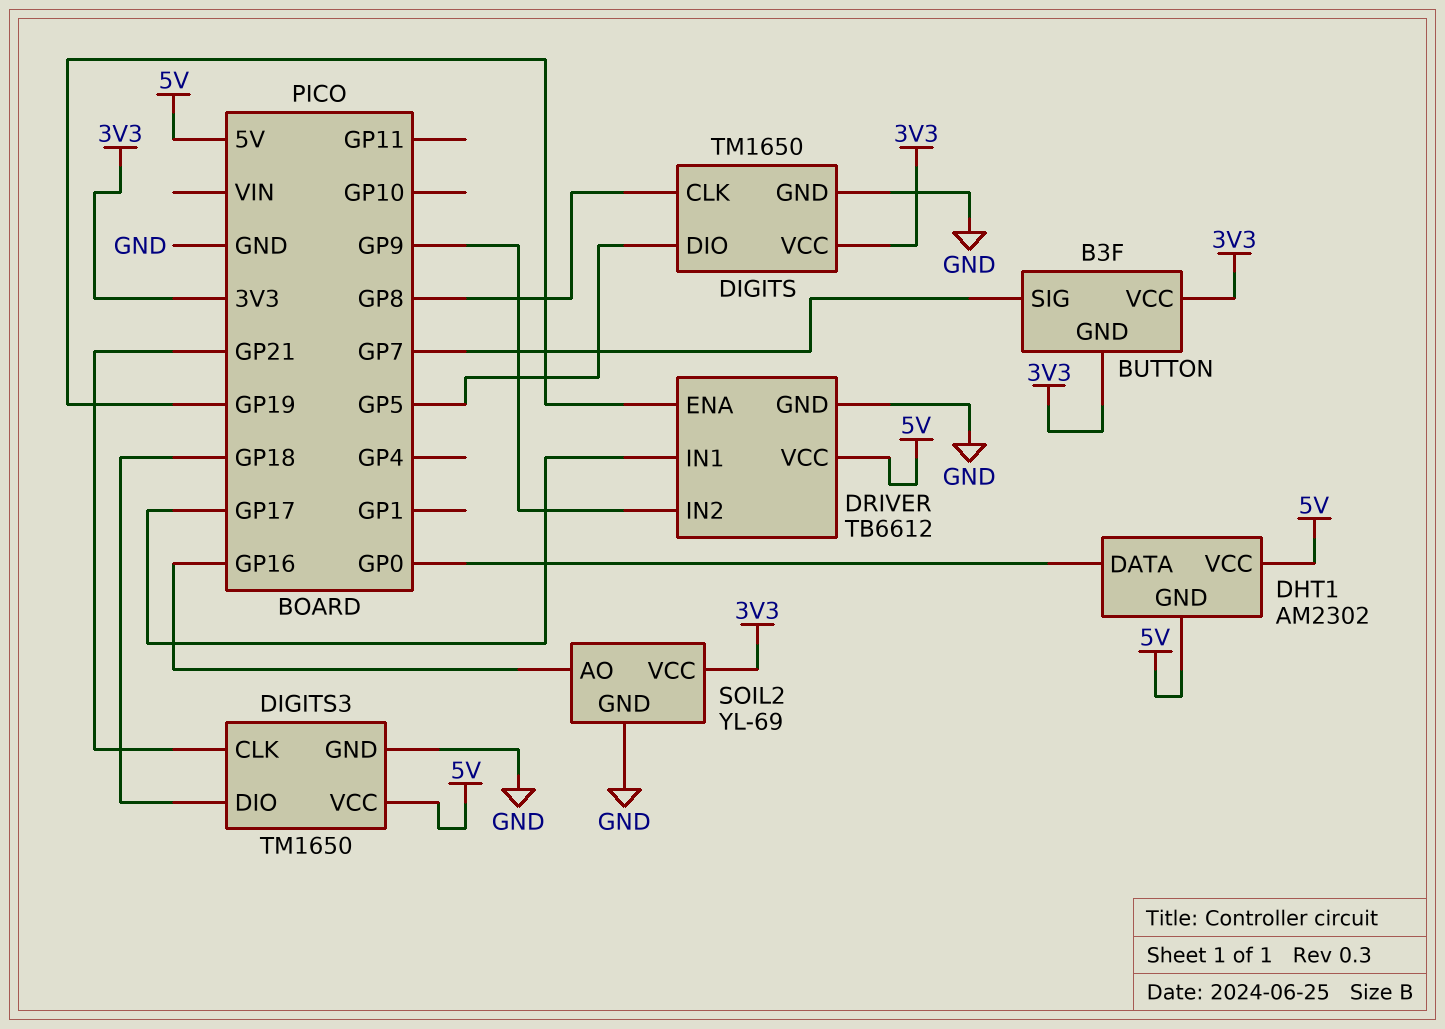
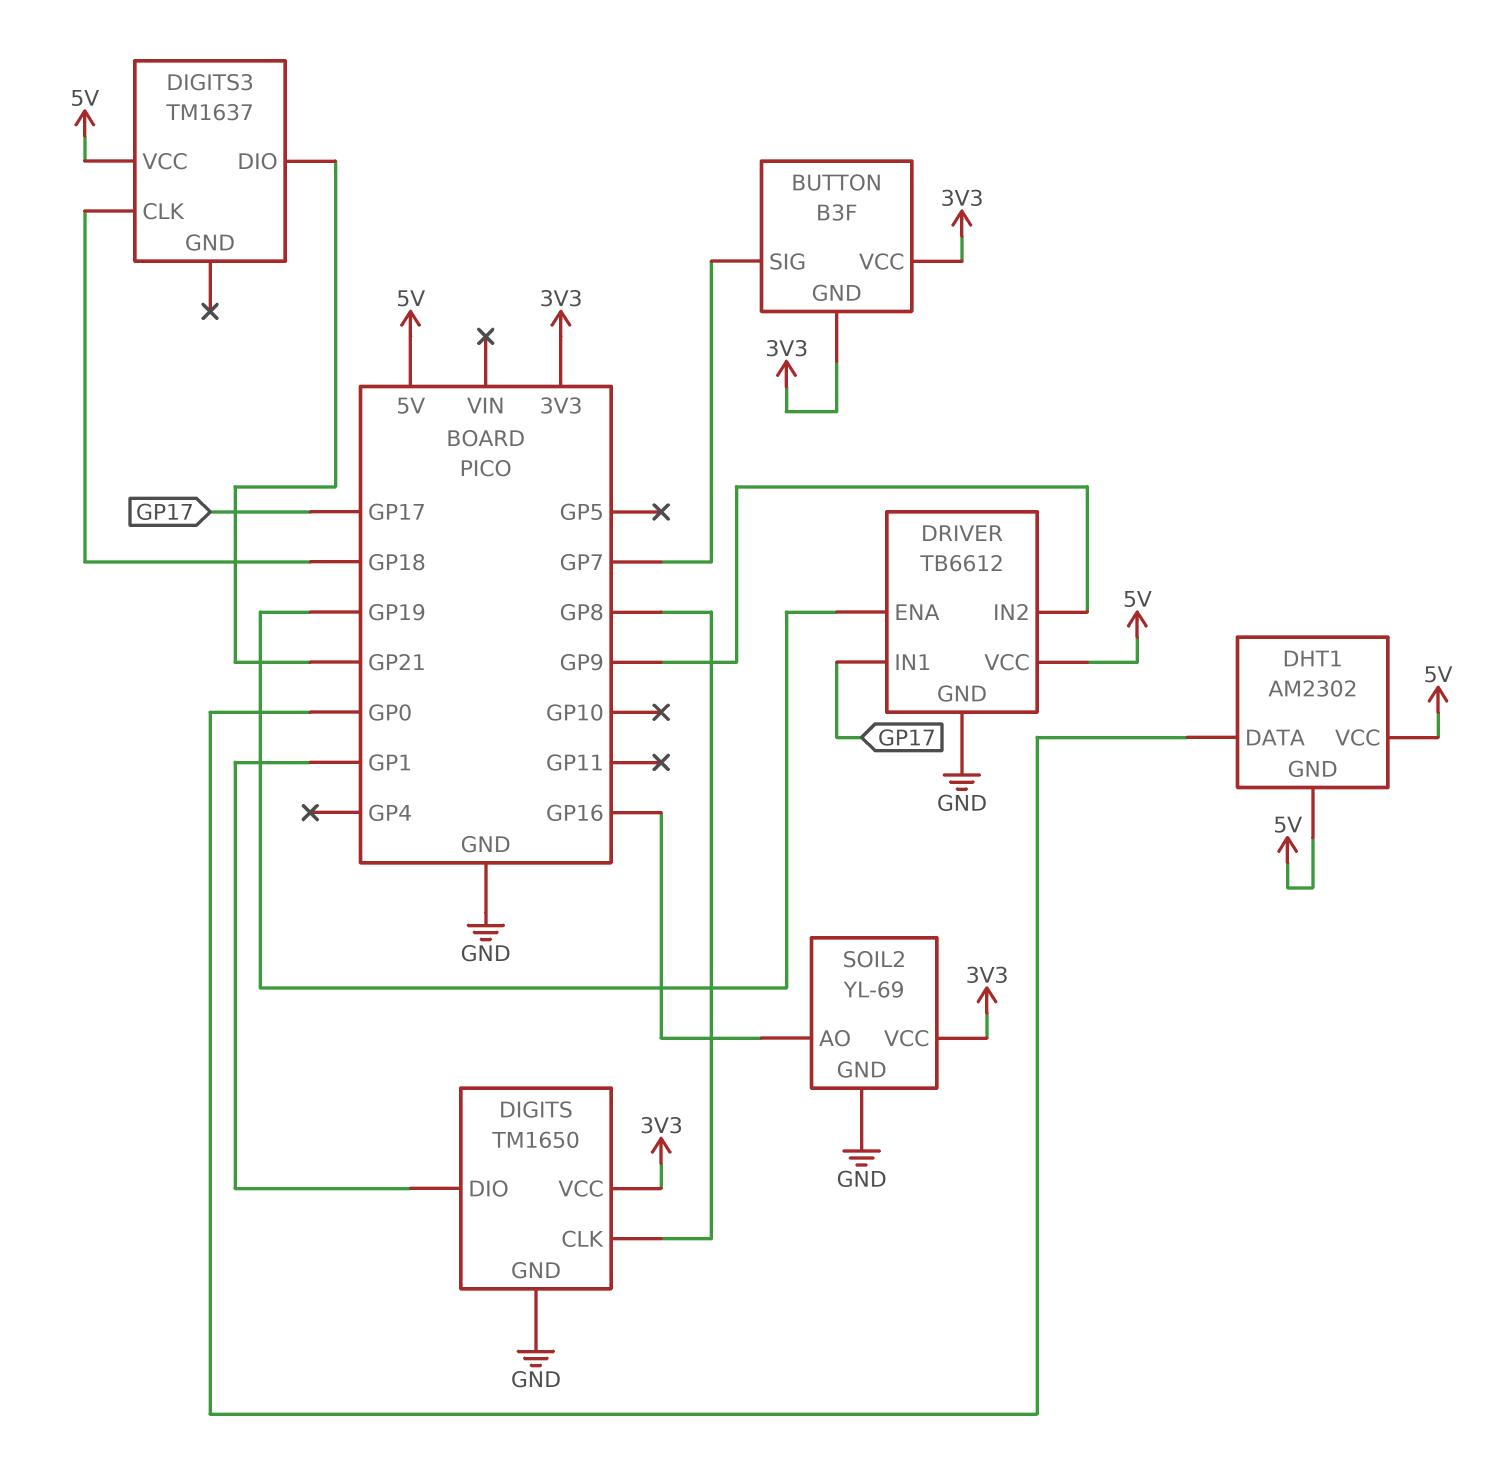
DIGITS pin DIO: GP5 -> GP1
DIGITS3: TM1650 -> TM1637
DIGITS3 pin CLK: GP21 -> GP18
DIGITS3 pin DIO: GP18 -> GP21
DIGITS3 pin GND: GND -> none

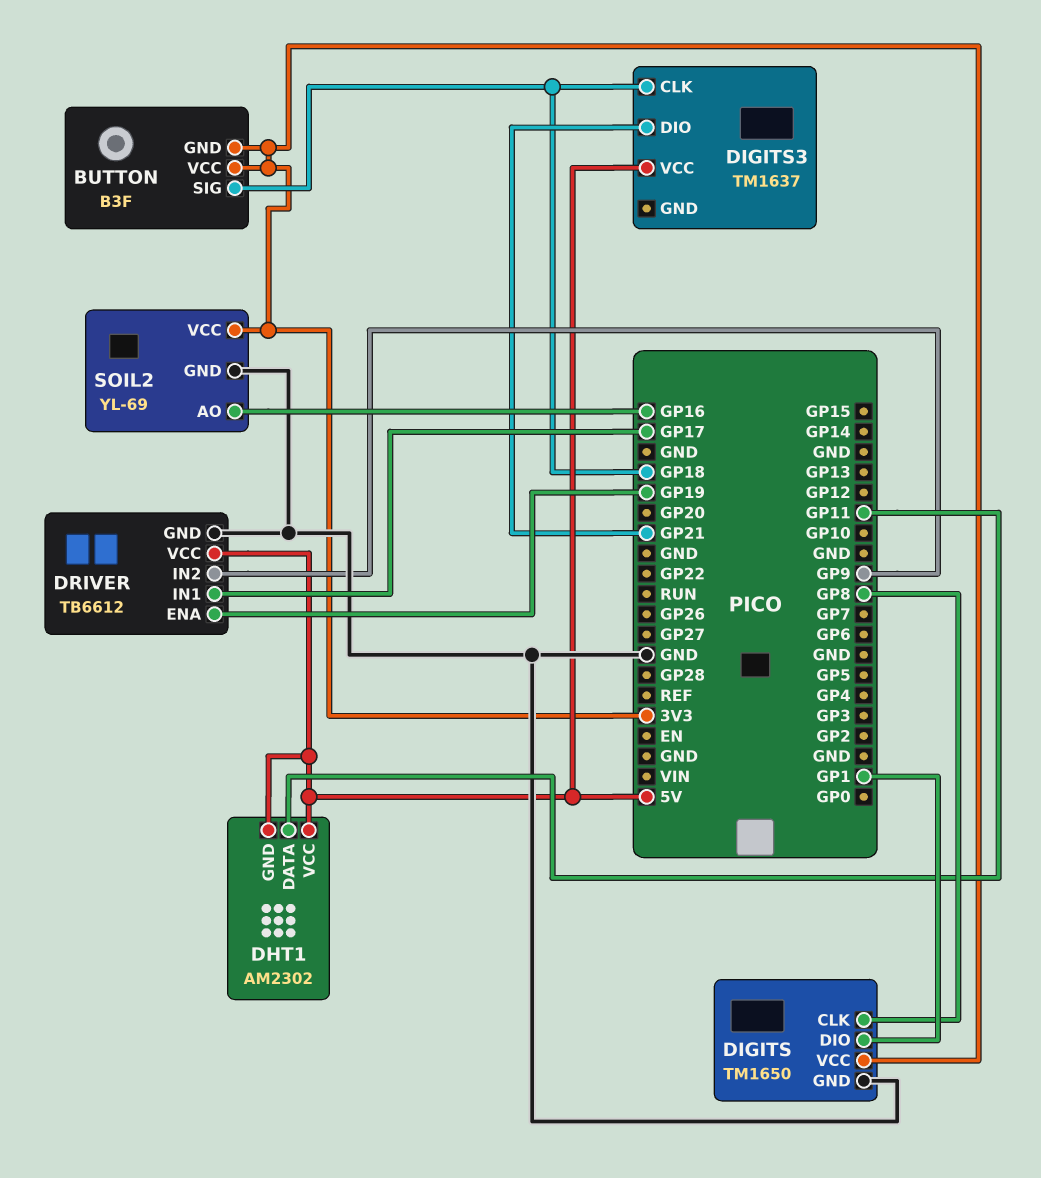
BUTTON pin SIG: GP7 -> GP18
DHT1 pin DATA: GP0 -> GP11

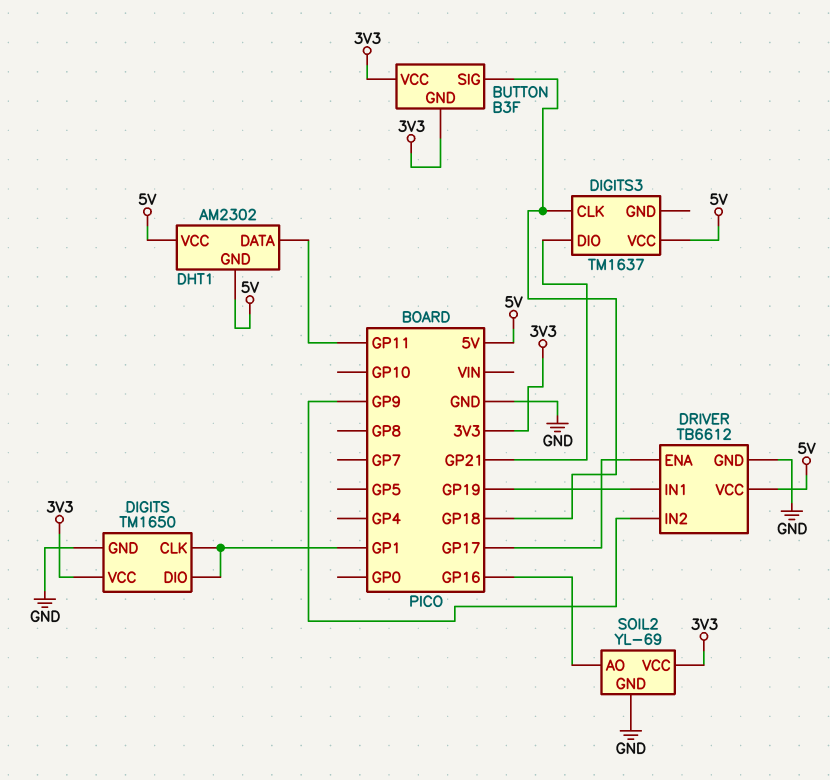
DIGITS pin CLK: GP8 -> GP1
DRIVER pin ENA: GP19 -> GP17
DRIVER pin IN1: GP17 -> GP19

